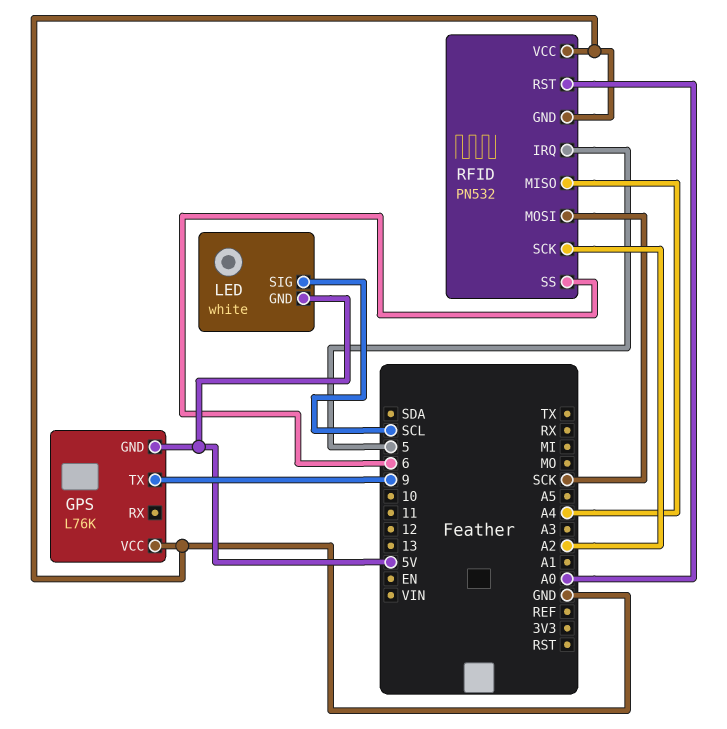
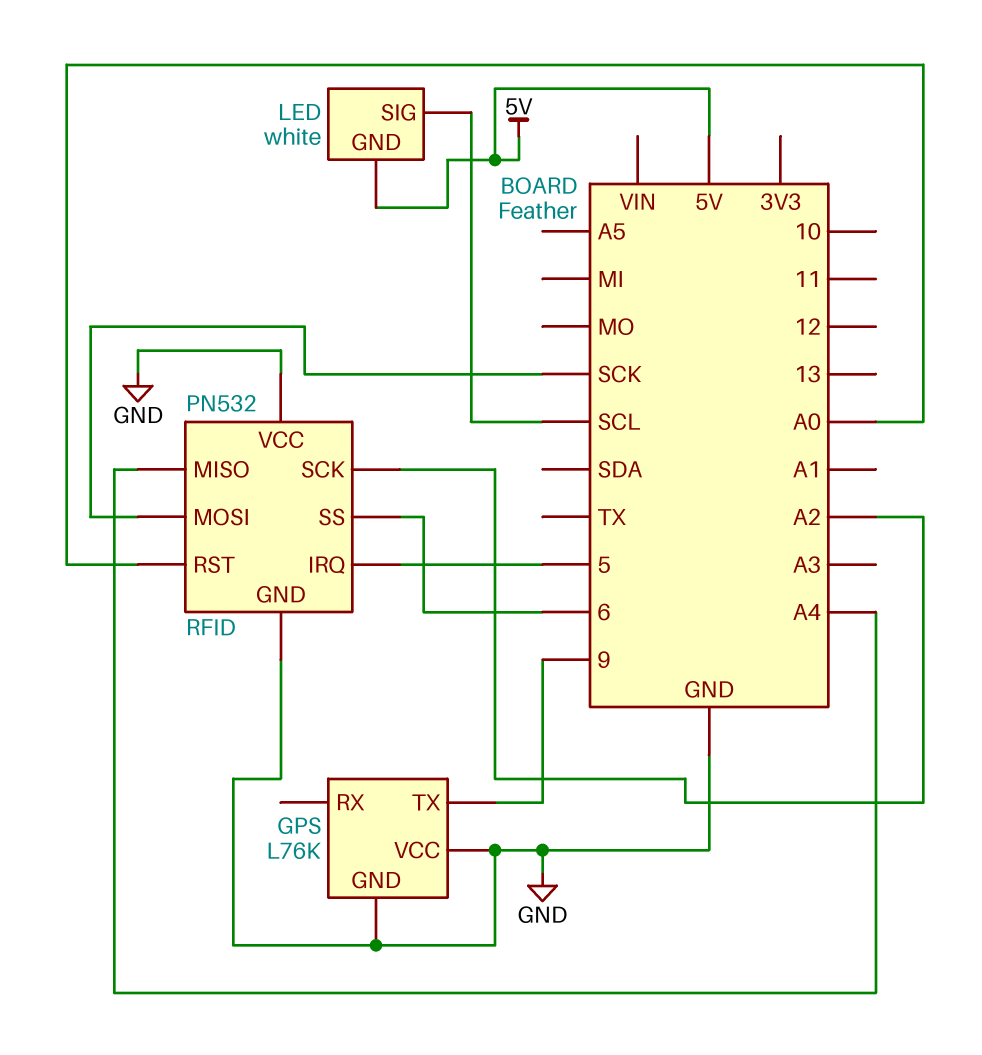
GPS pin GND: 5V -> GND

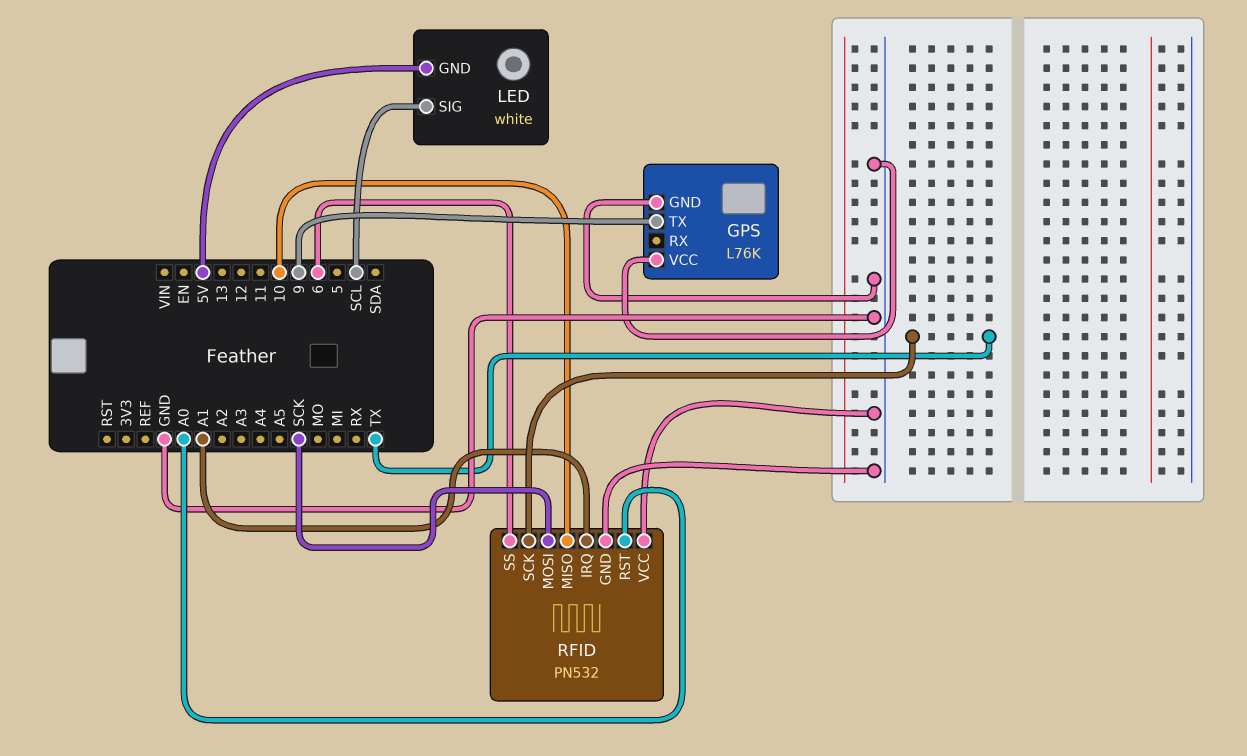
RFID pin IRQ: 5 -> A1
RFID pin MISO: A4 -> 10
RFID pin SCK: A2 -> TX

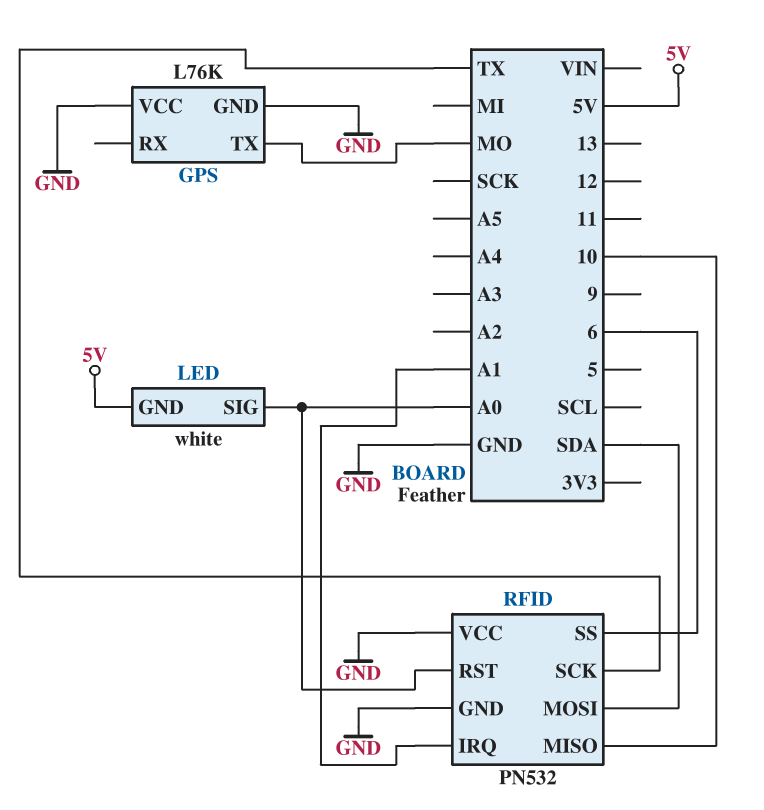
GPS pin TX: 9 -> MO
LED pin SIG: SCL -> A0
RFID pin MOSI: SCK -> SDA

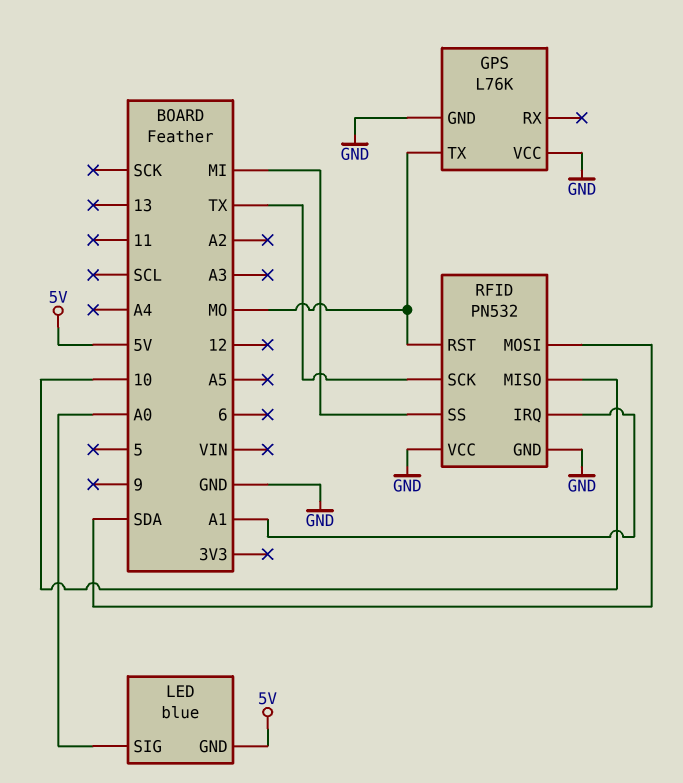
LED: white -> blue
RFID pin RST: A0 -> MO
RFID pin SS: 6 -> MI

